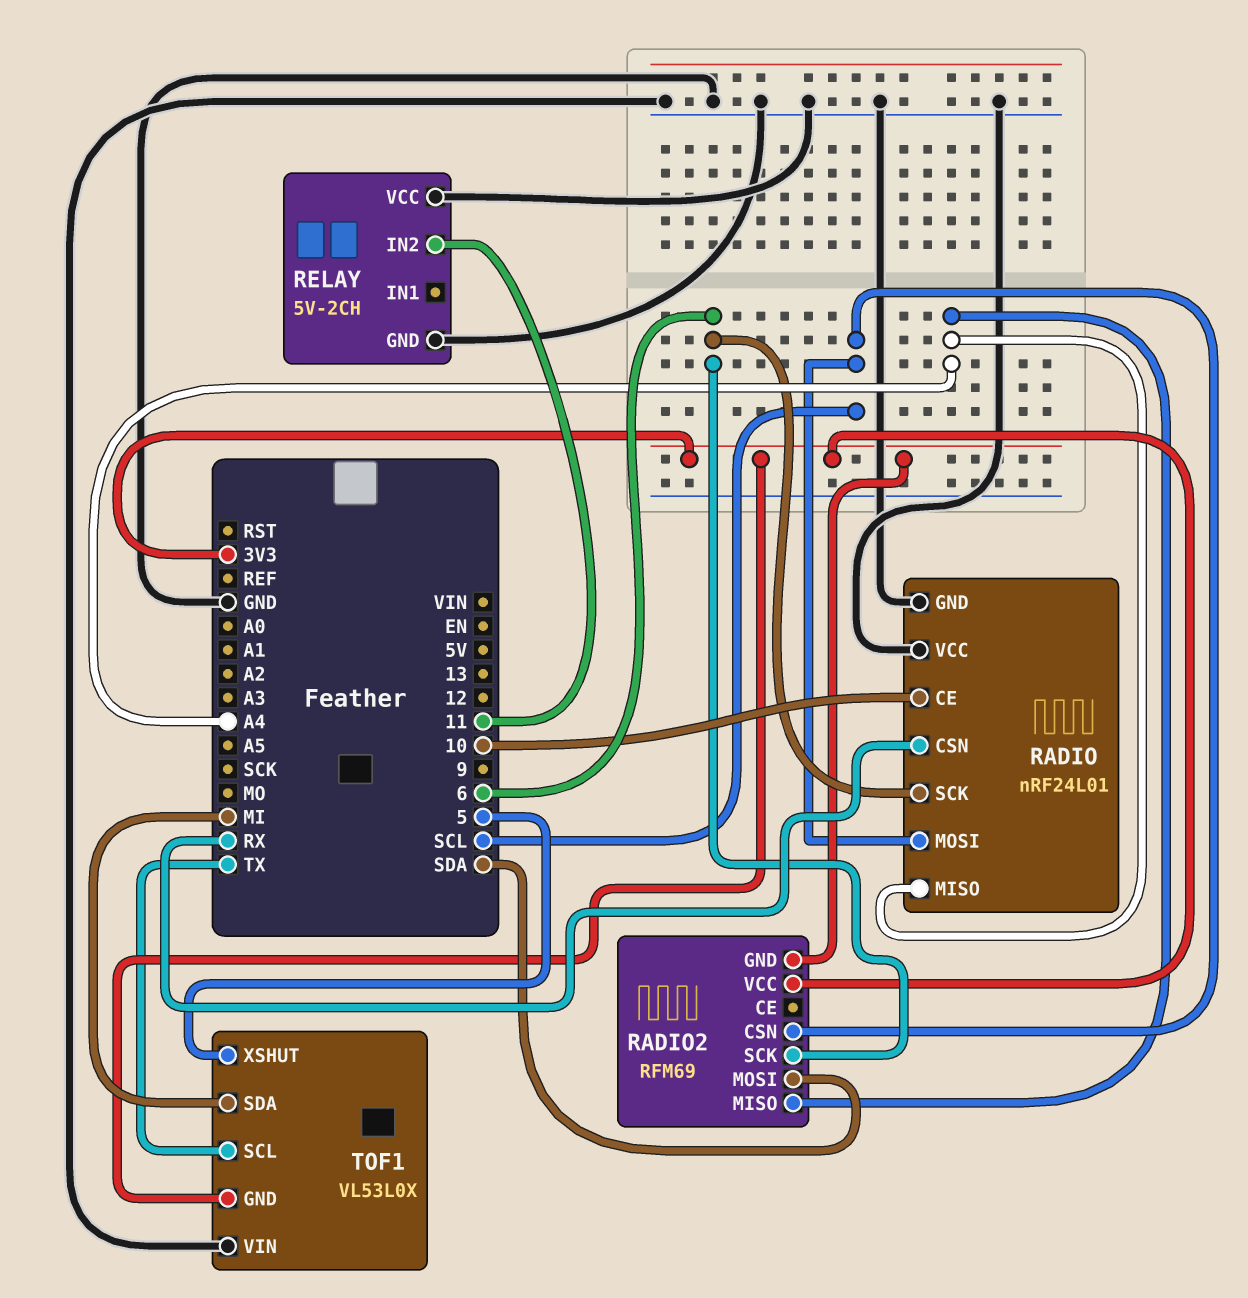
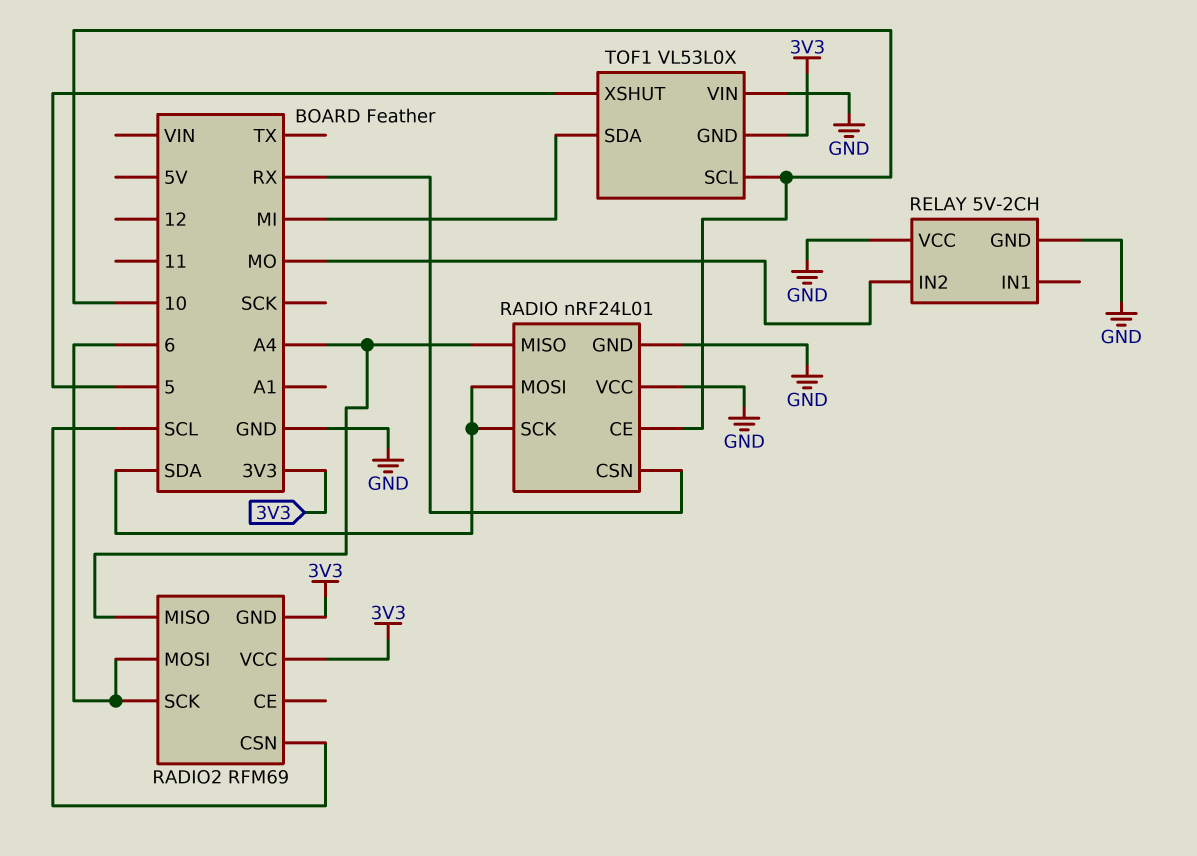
RADIO pin MOSI: SCL -> SDA
RADIO pin SCK: 6 -> SDA
RADIO2 pin MOSI: SDA -> 6
RELAY pin IN2: 11 -> MO
TOF1 pin SCL: TX -> 10

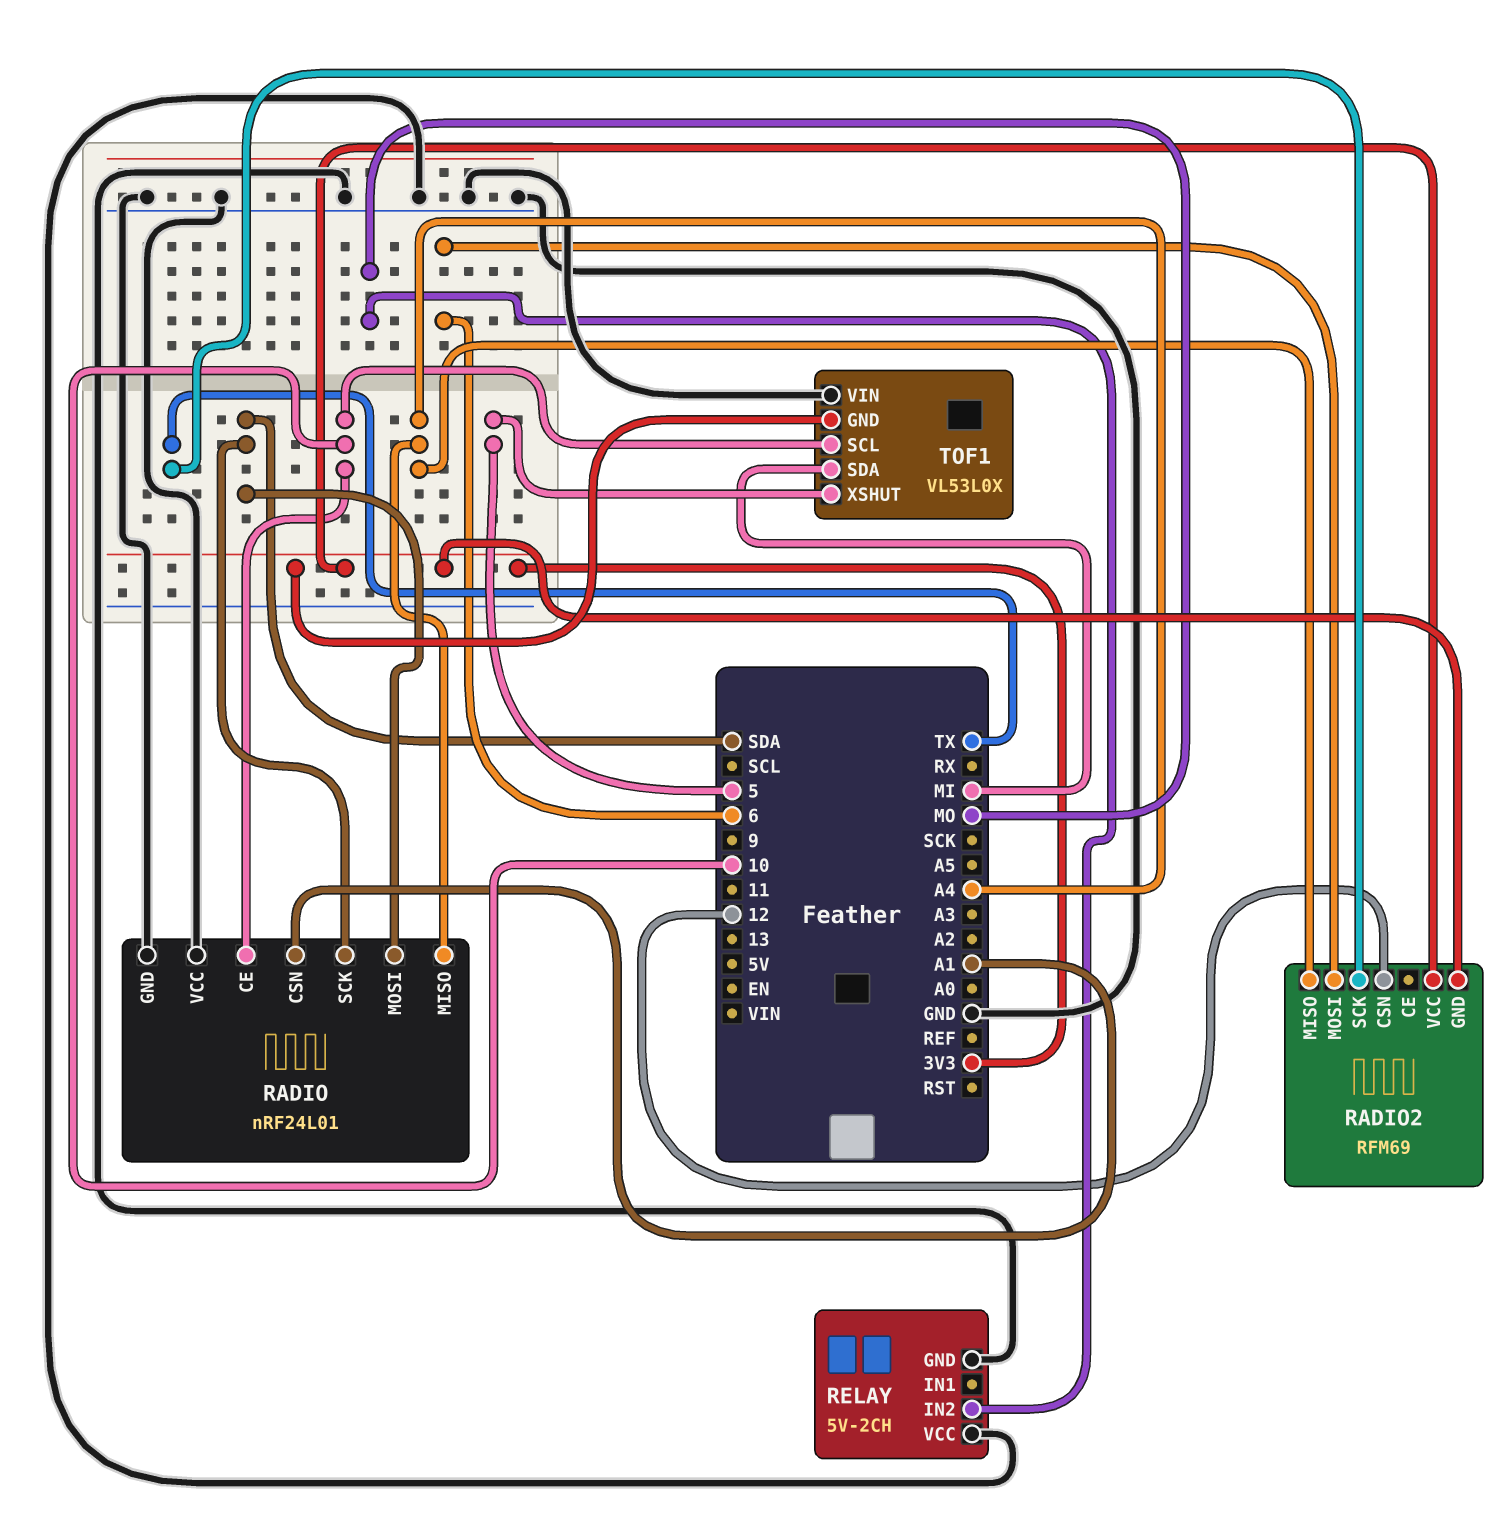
RADIO pin CSN: RX -> A1
RADIO2 pin CSN: SCL -> 12
RADIO2 pin SCK: 6 -> TX

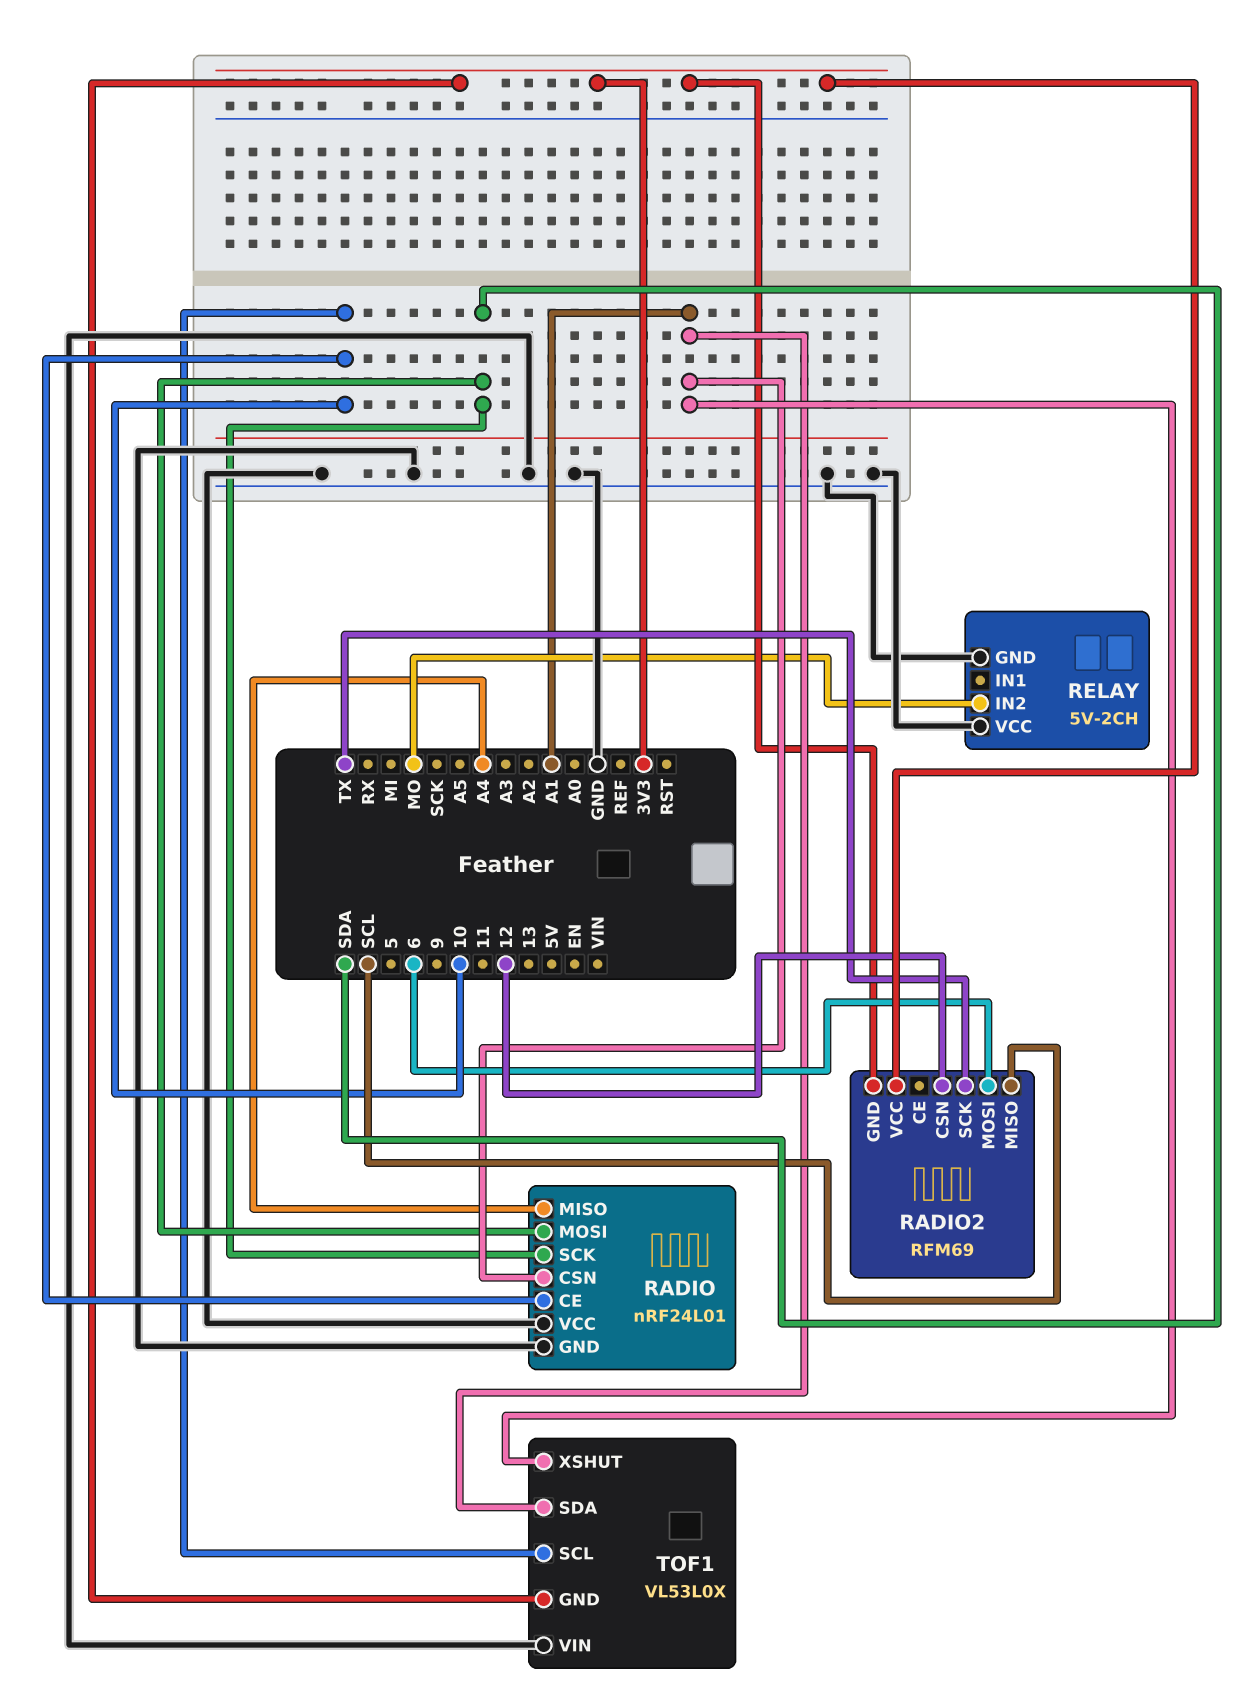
RADIO2 pin MISO: A4 -> SCL
TOF1 pin SDA: MI -> A1
TOF1 pin XSHUT: 5 -> A1

